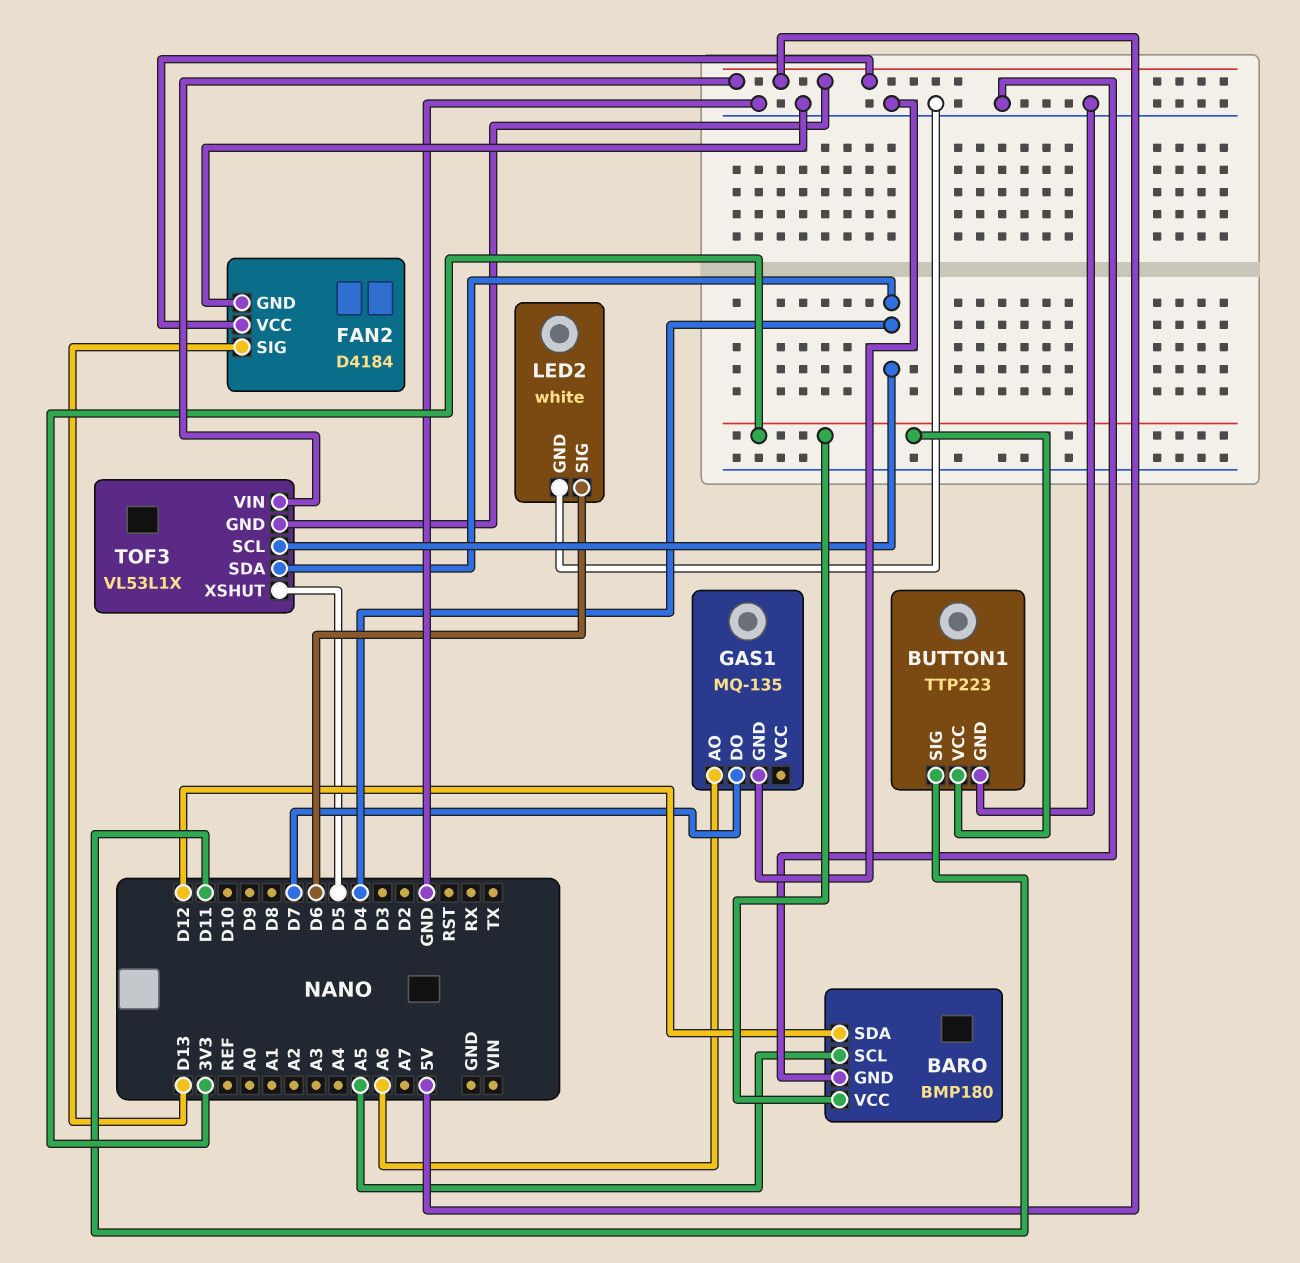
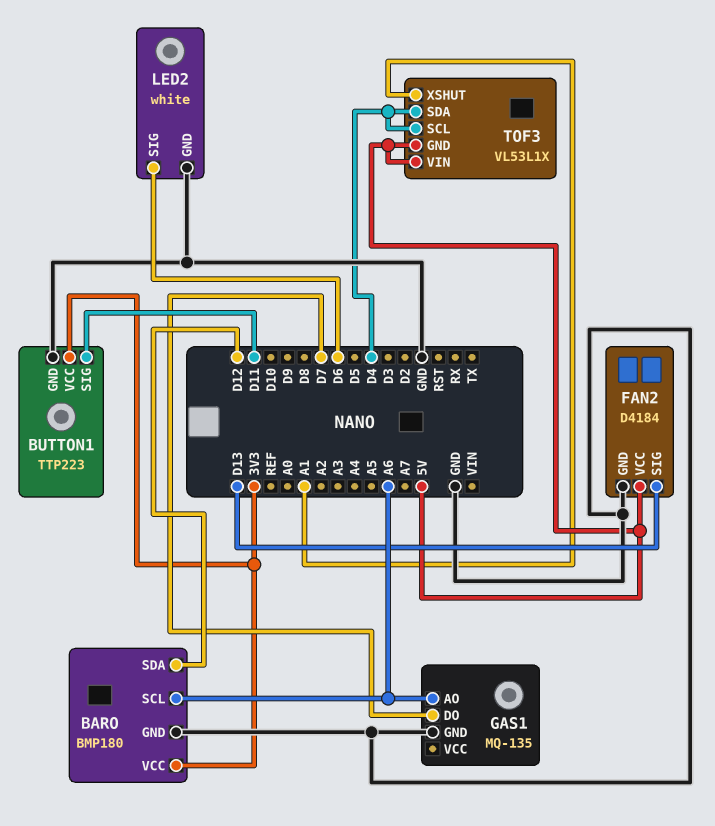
BARO pin SCL: A5 -> A6
TOF3 pin XSHUT: D5 -> A1

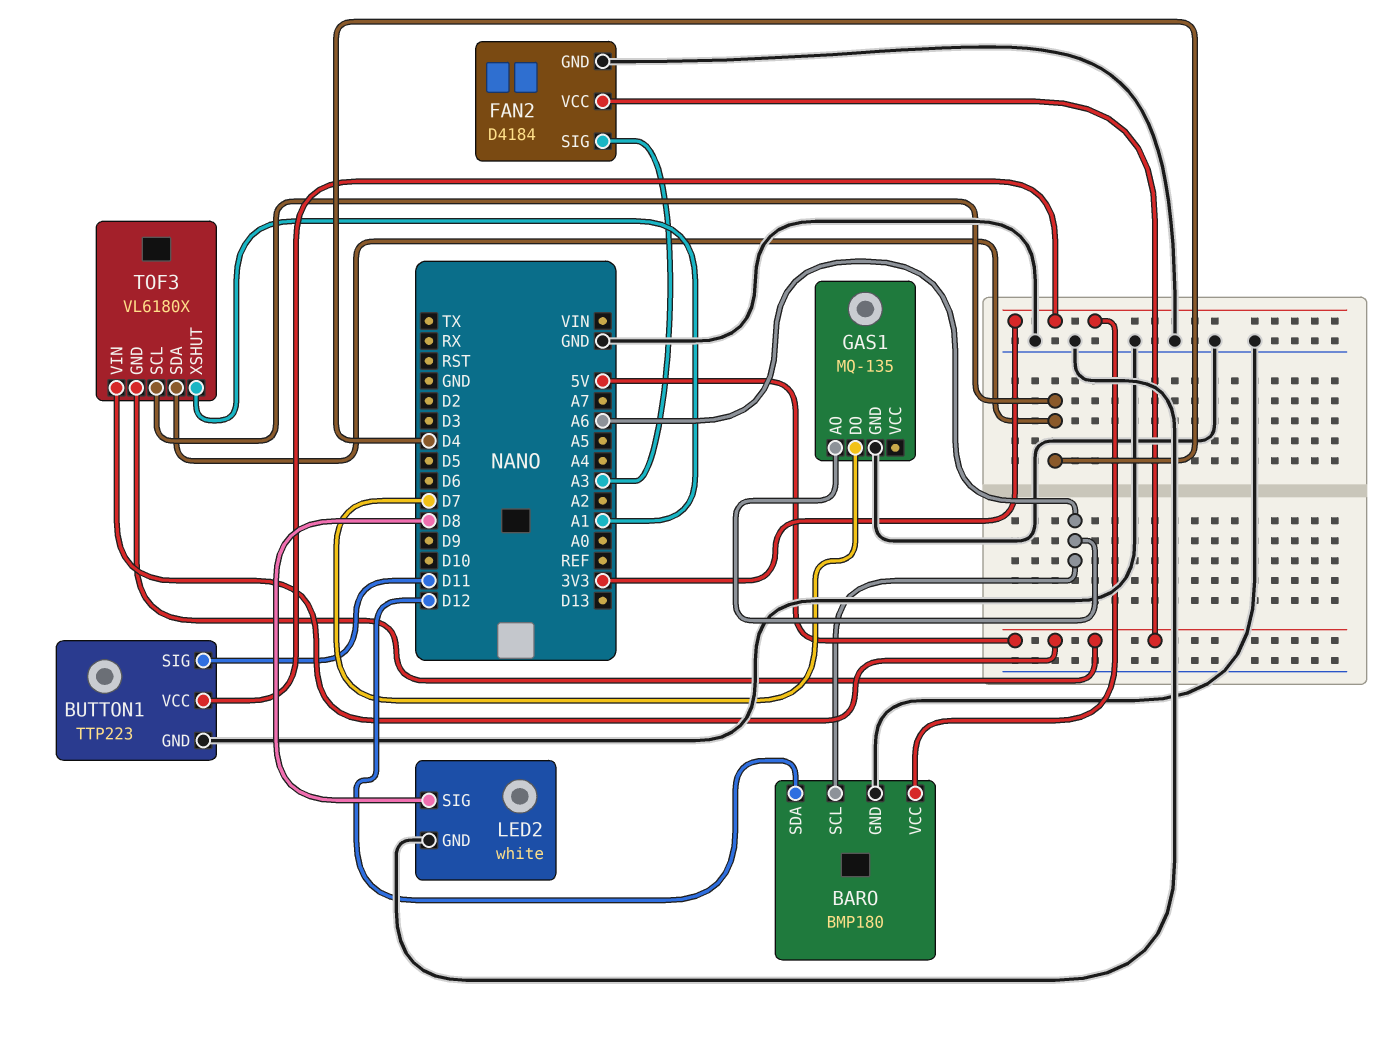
FAN2 pin SIG: D13 -> A3
LED2 pin SIG: D6 -> D8
TOF3: VL53L1X -> VL6180X

